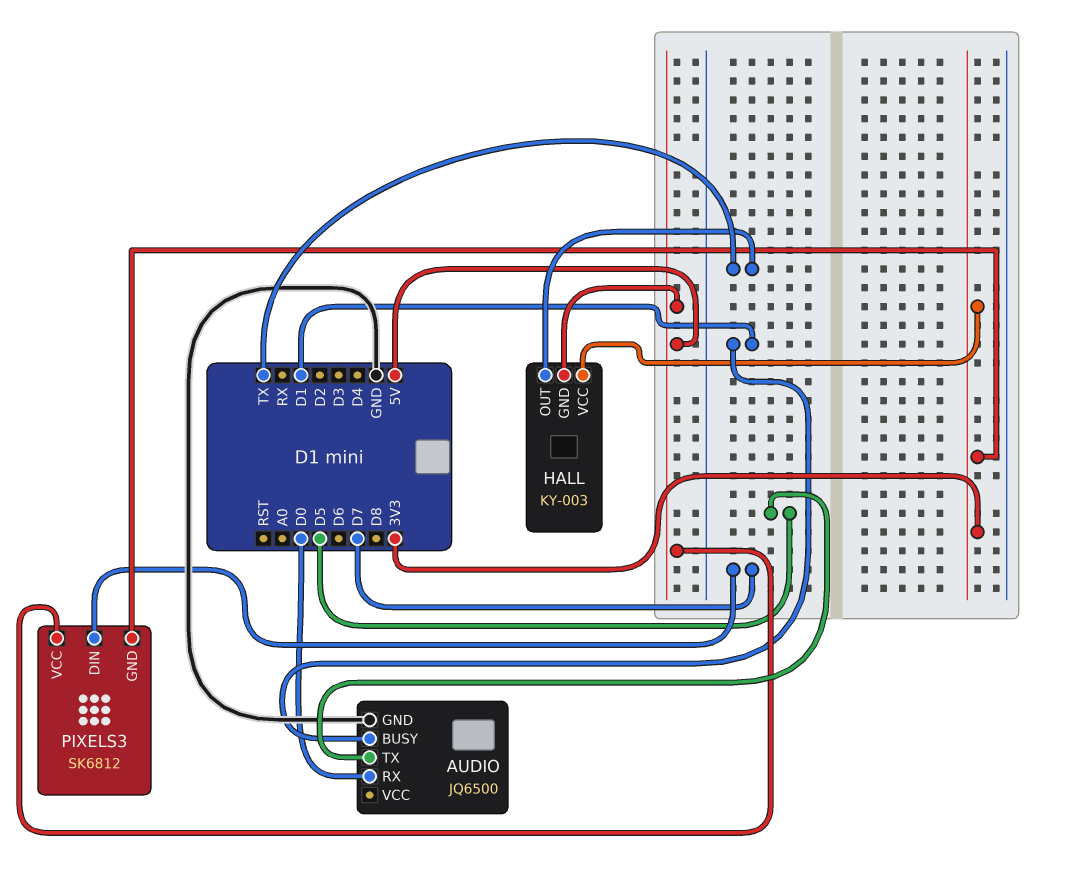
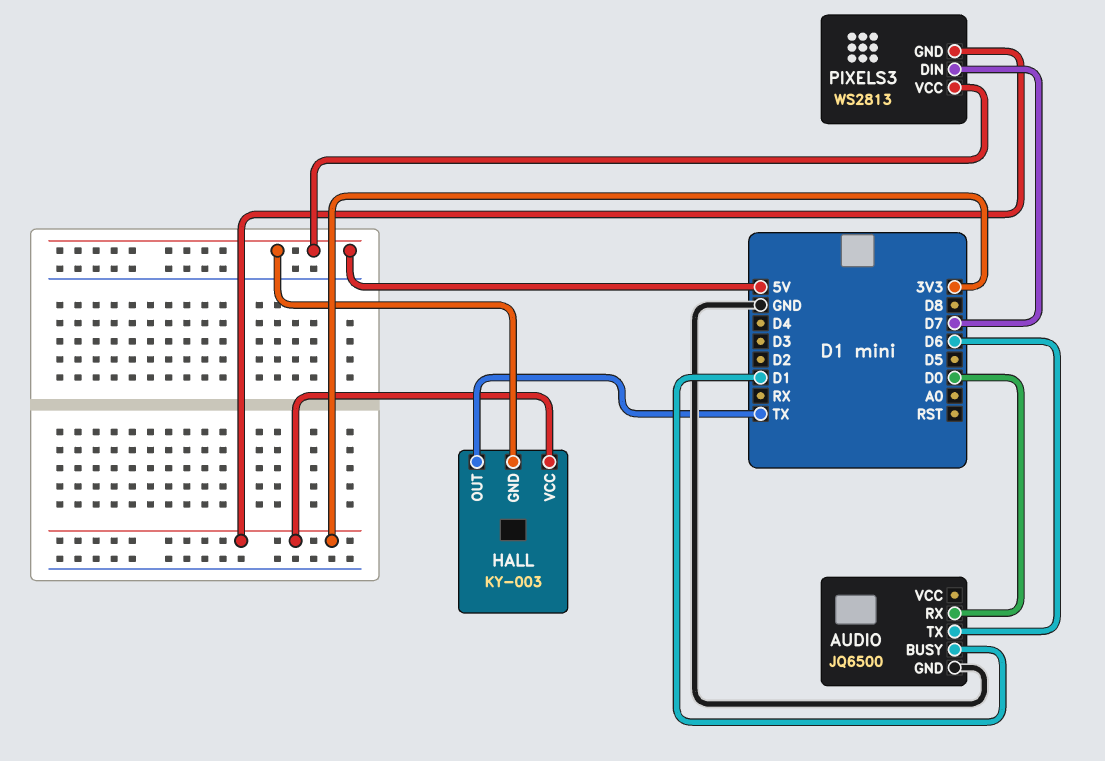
AUDIO pin TX: D5 -> D6
PIXELS3: SK6812 -> WS2813

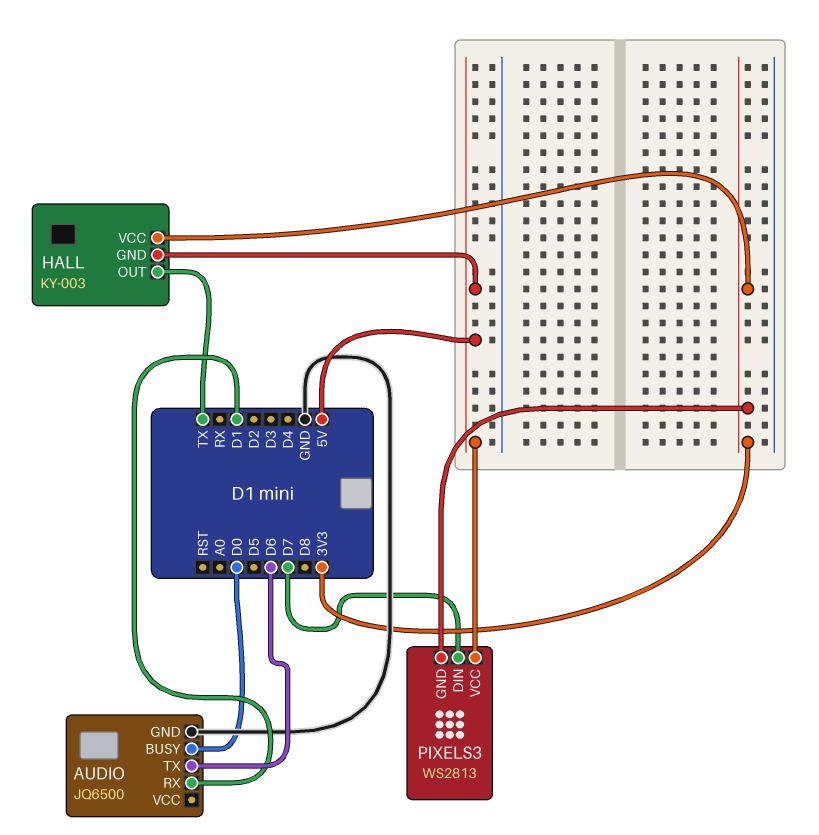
AUDIO pin BUSY: D1 -> D0
AUDIO pin RX: D0 -> D1

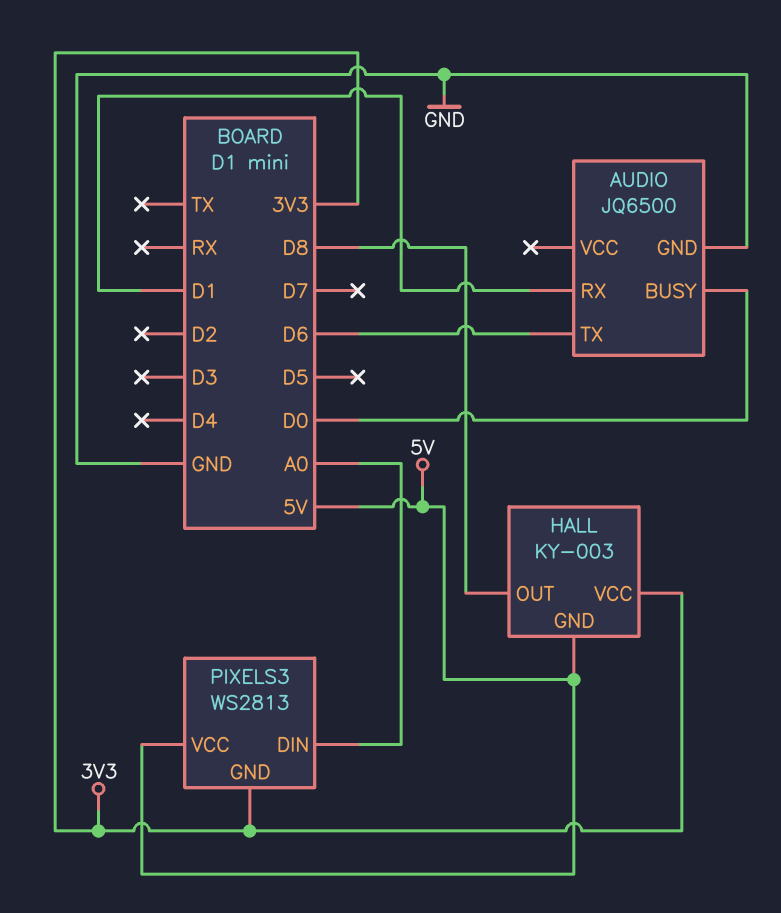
HALL pin OUT: TX -> D8
PIXELS3 pin DIN: D7 -> A0

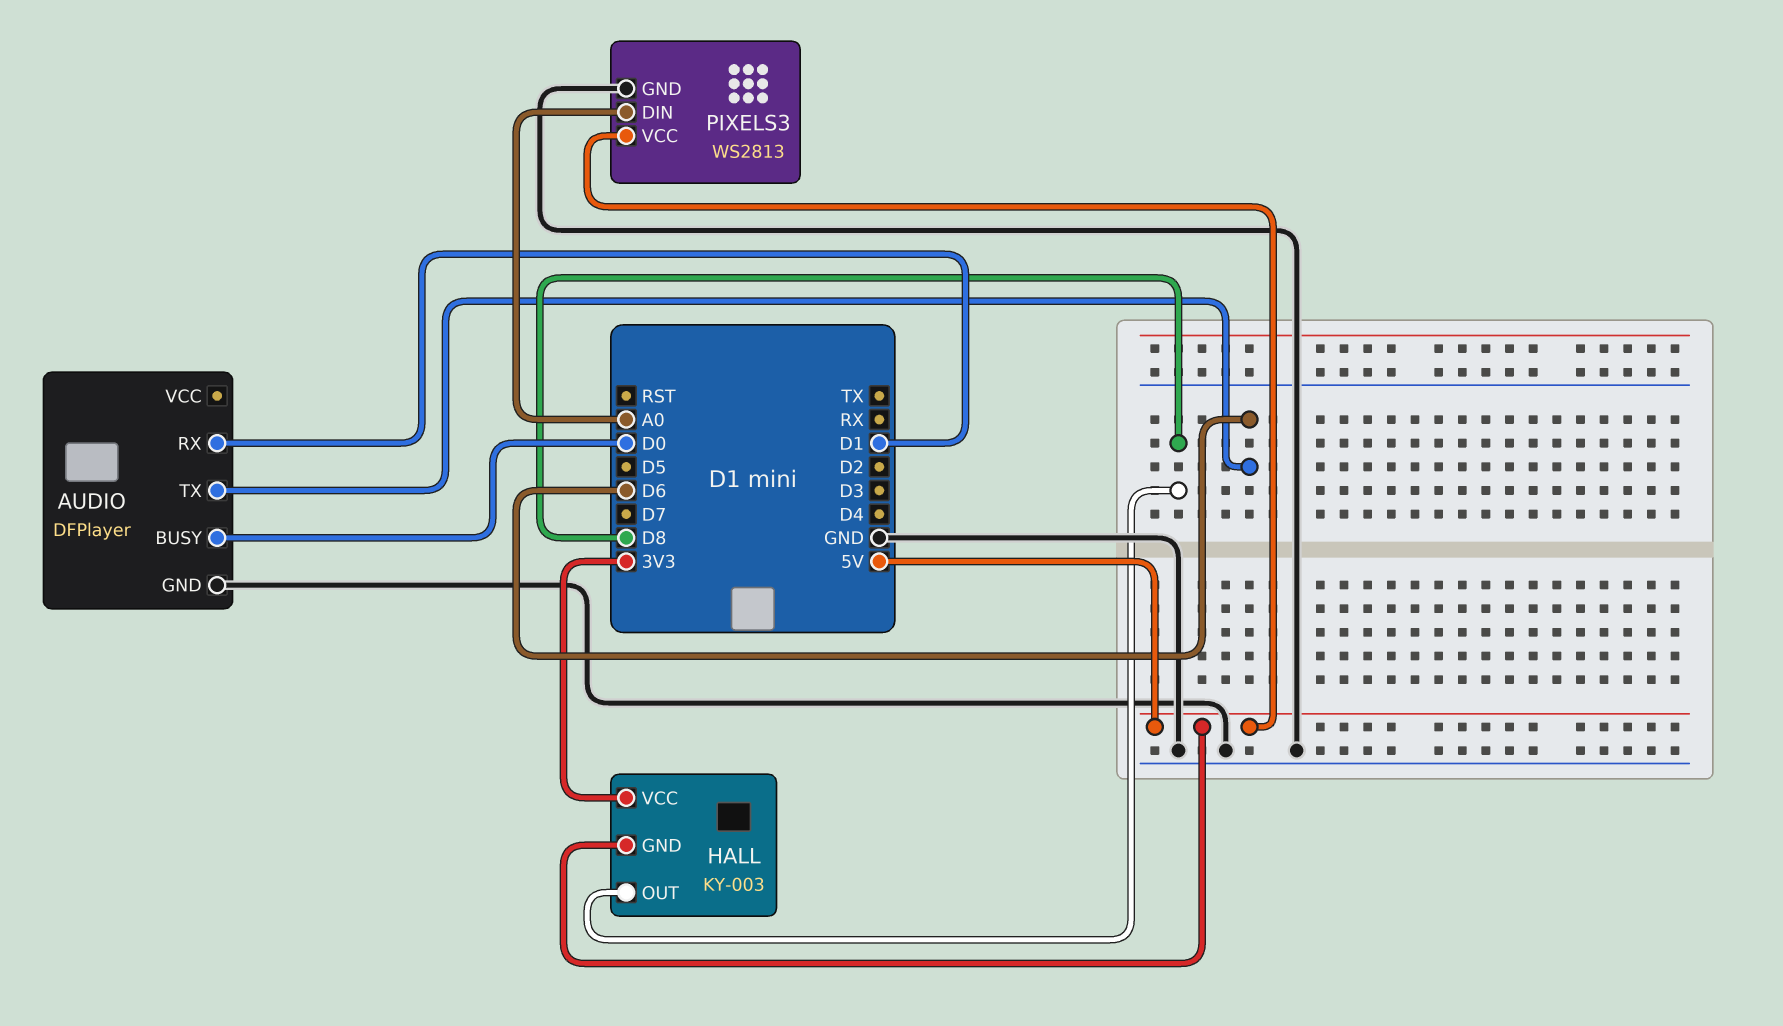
AUDIO: JQ6500 -> DFPlayer
PIXELS3 pin GND: 3V3 -> GND

